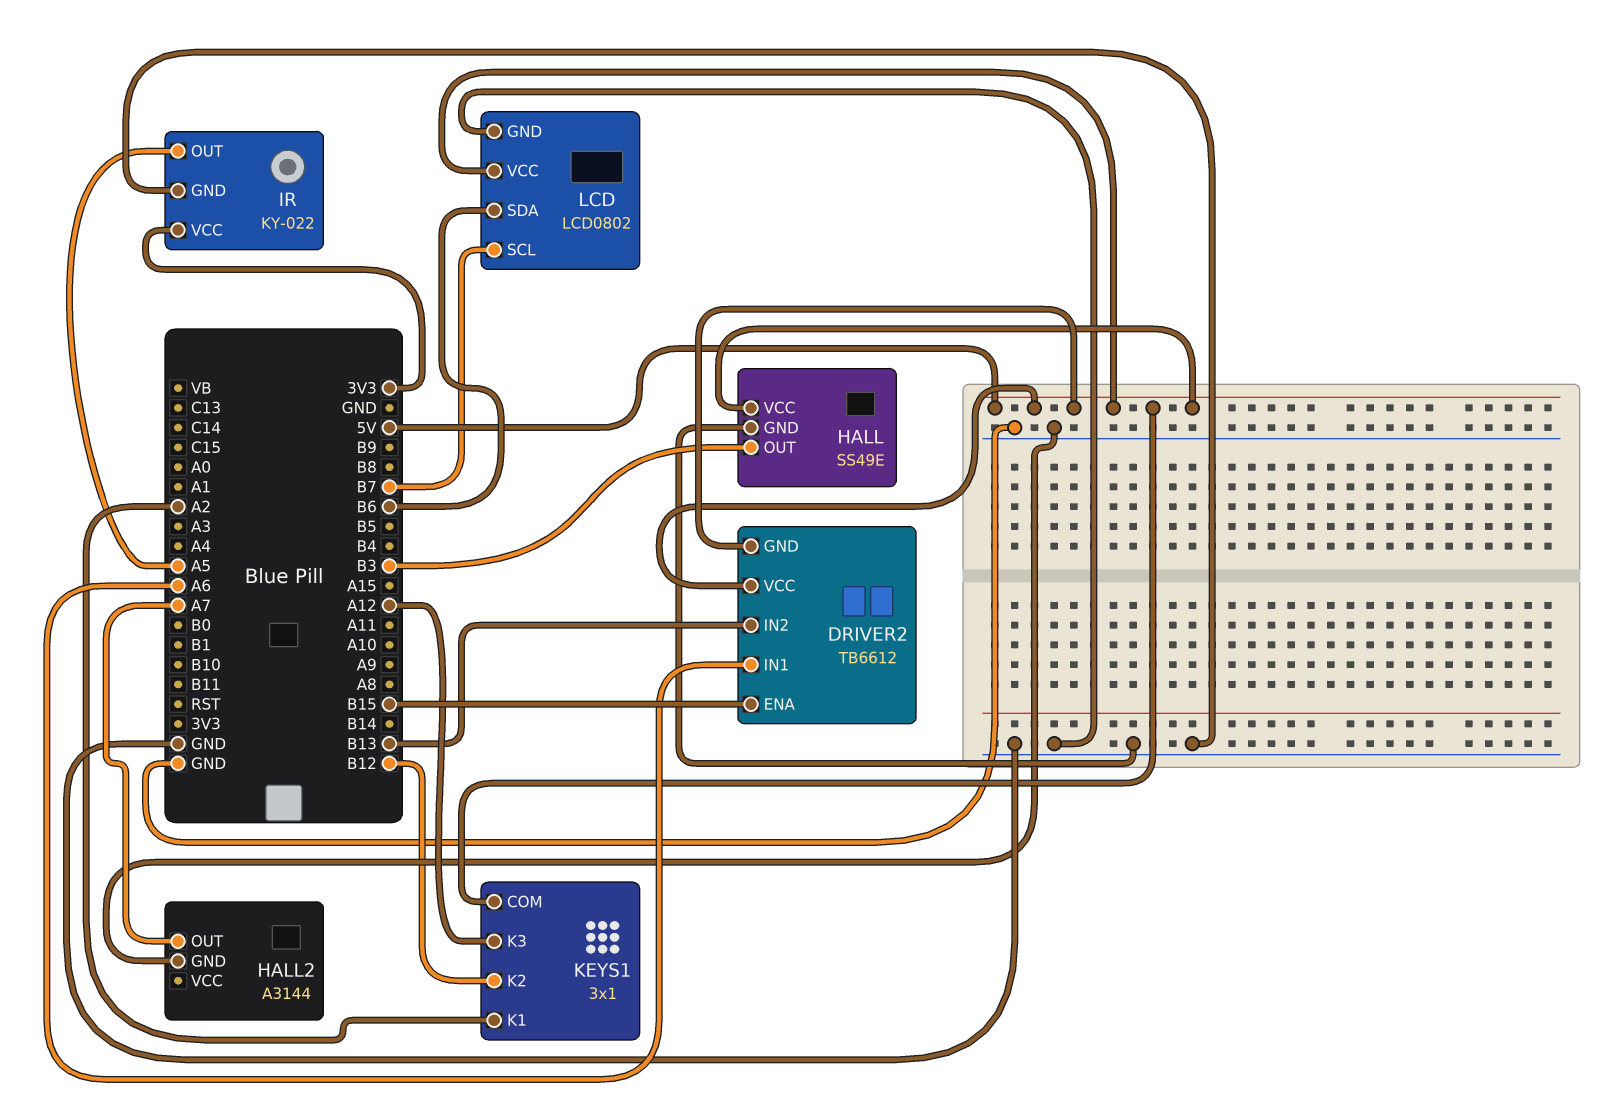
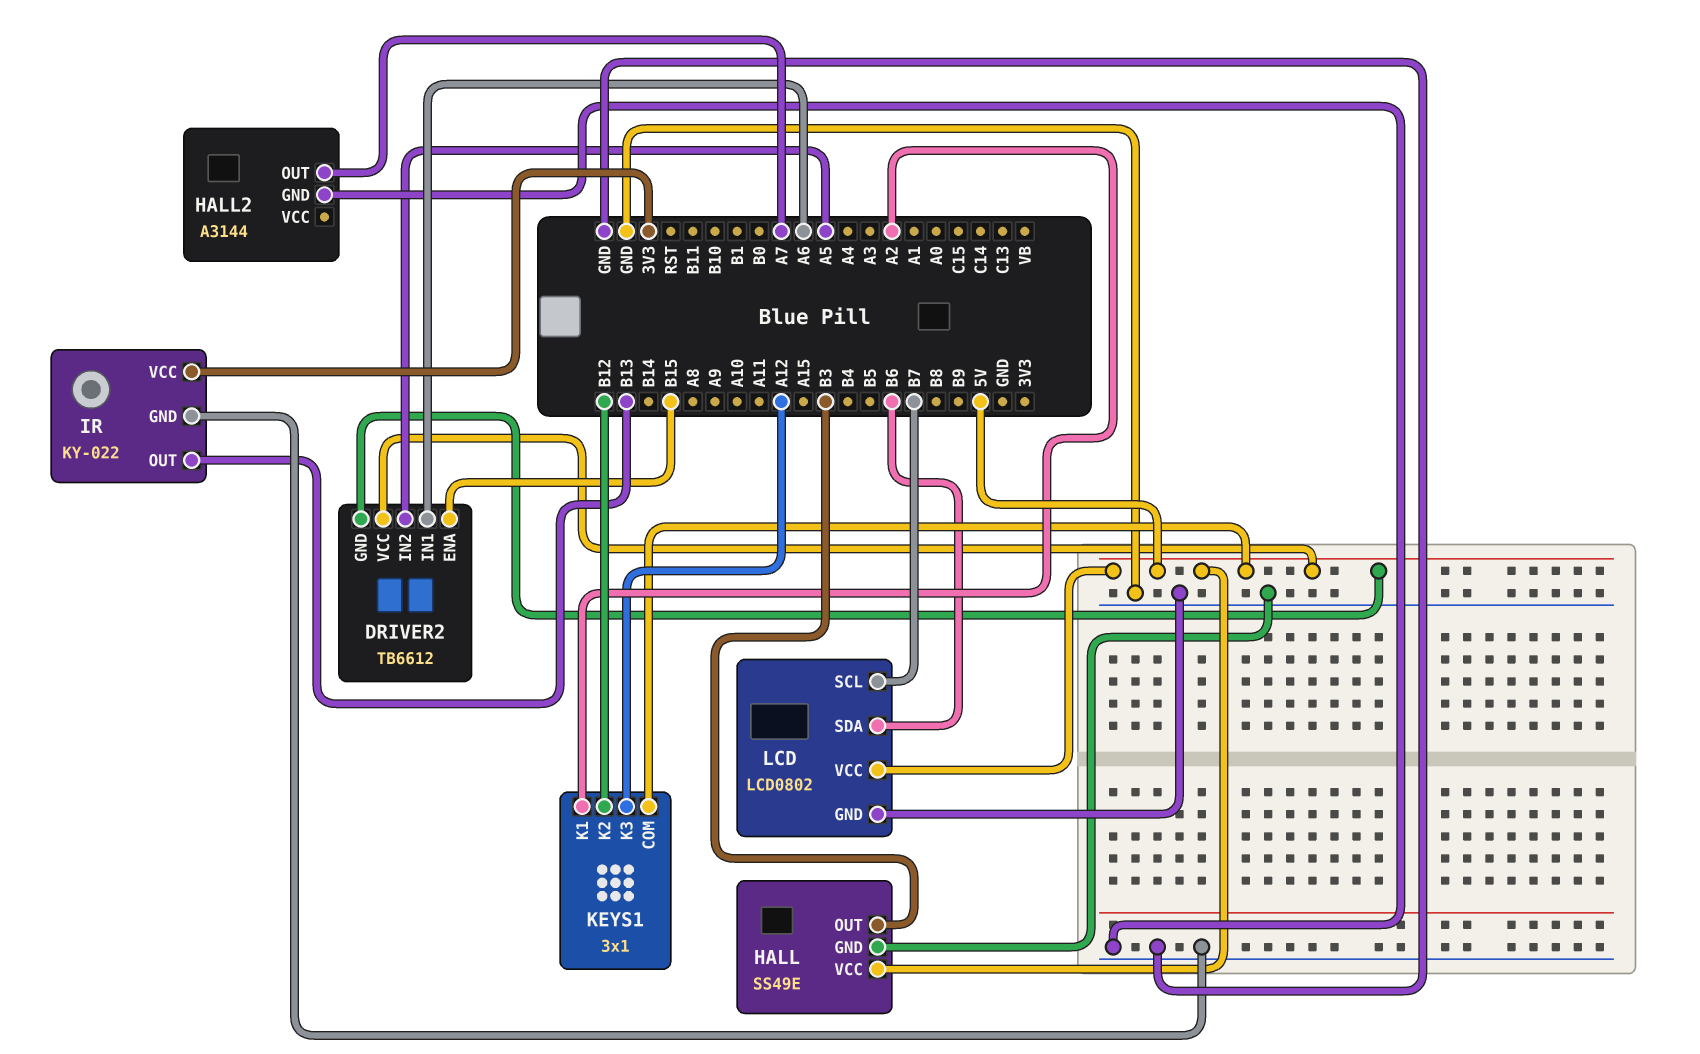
DRIVER2 pin IN2: B13 -> A5
IR pin OUT: A5 -> B13

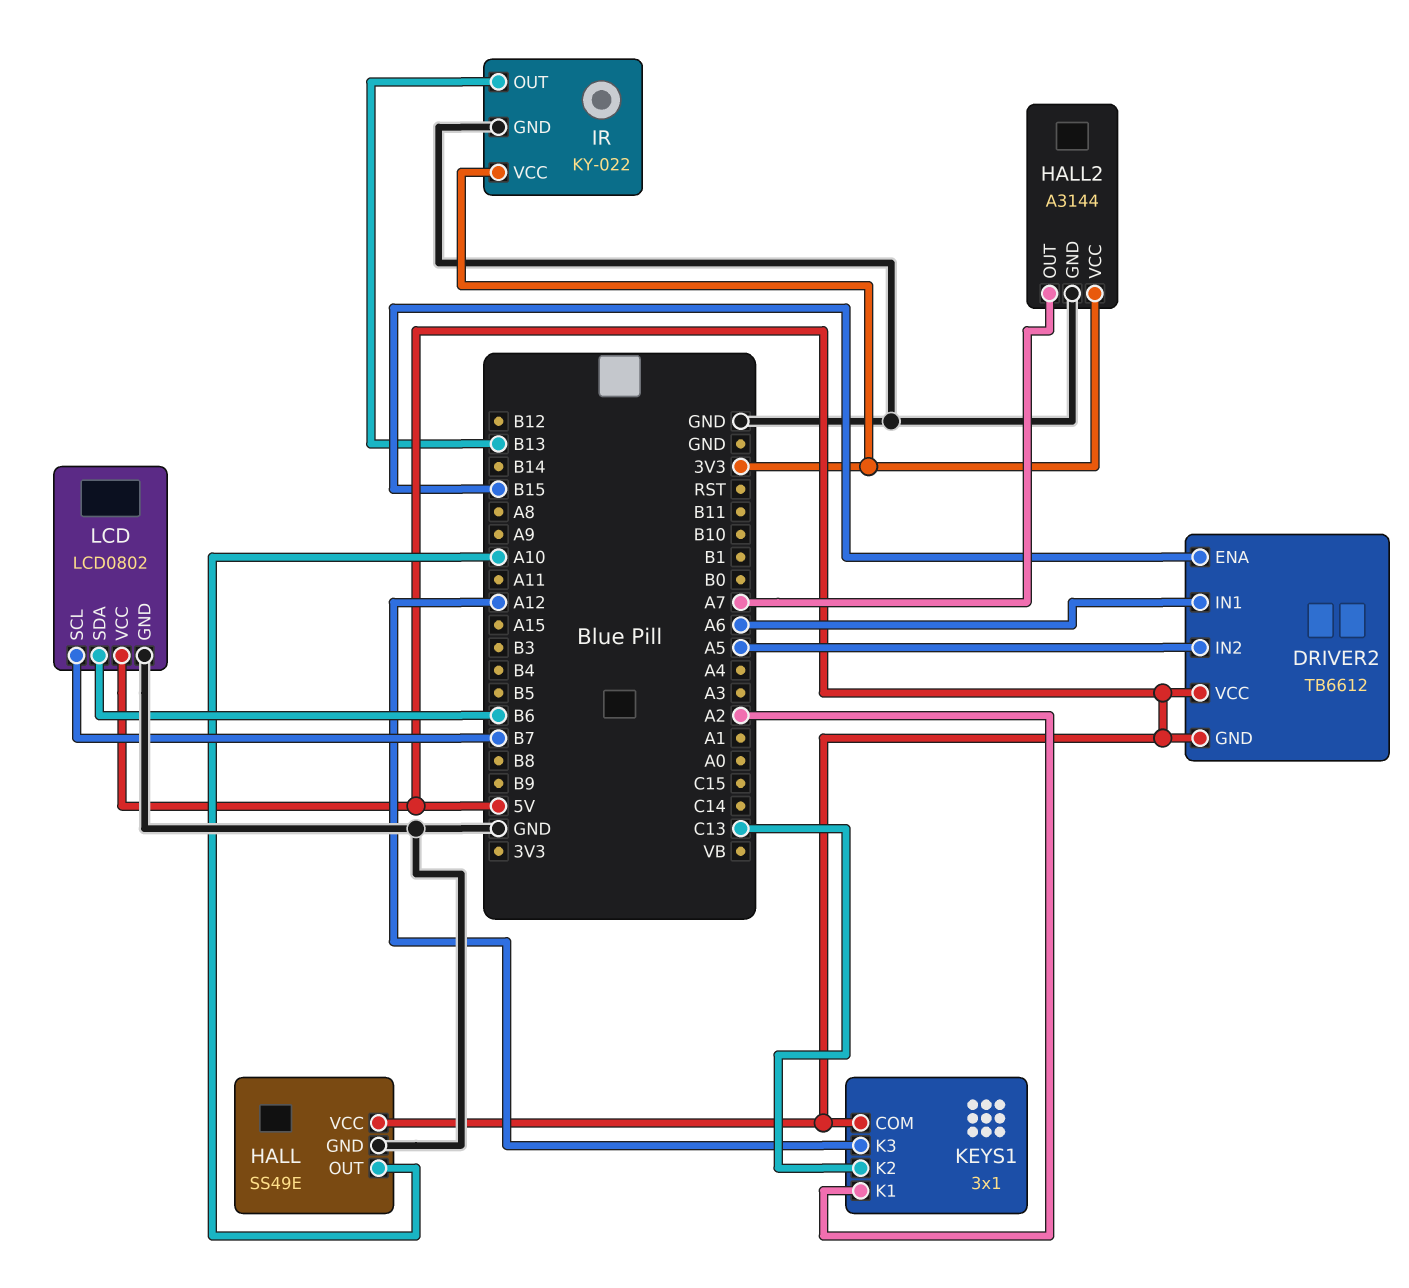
HALL pin OUT: B3 -> A10
HALL2 pin VCC: none -> 3V3
KEYS1 pin K2: B12 -> C13

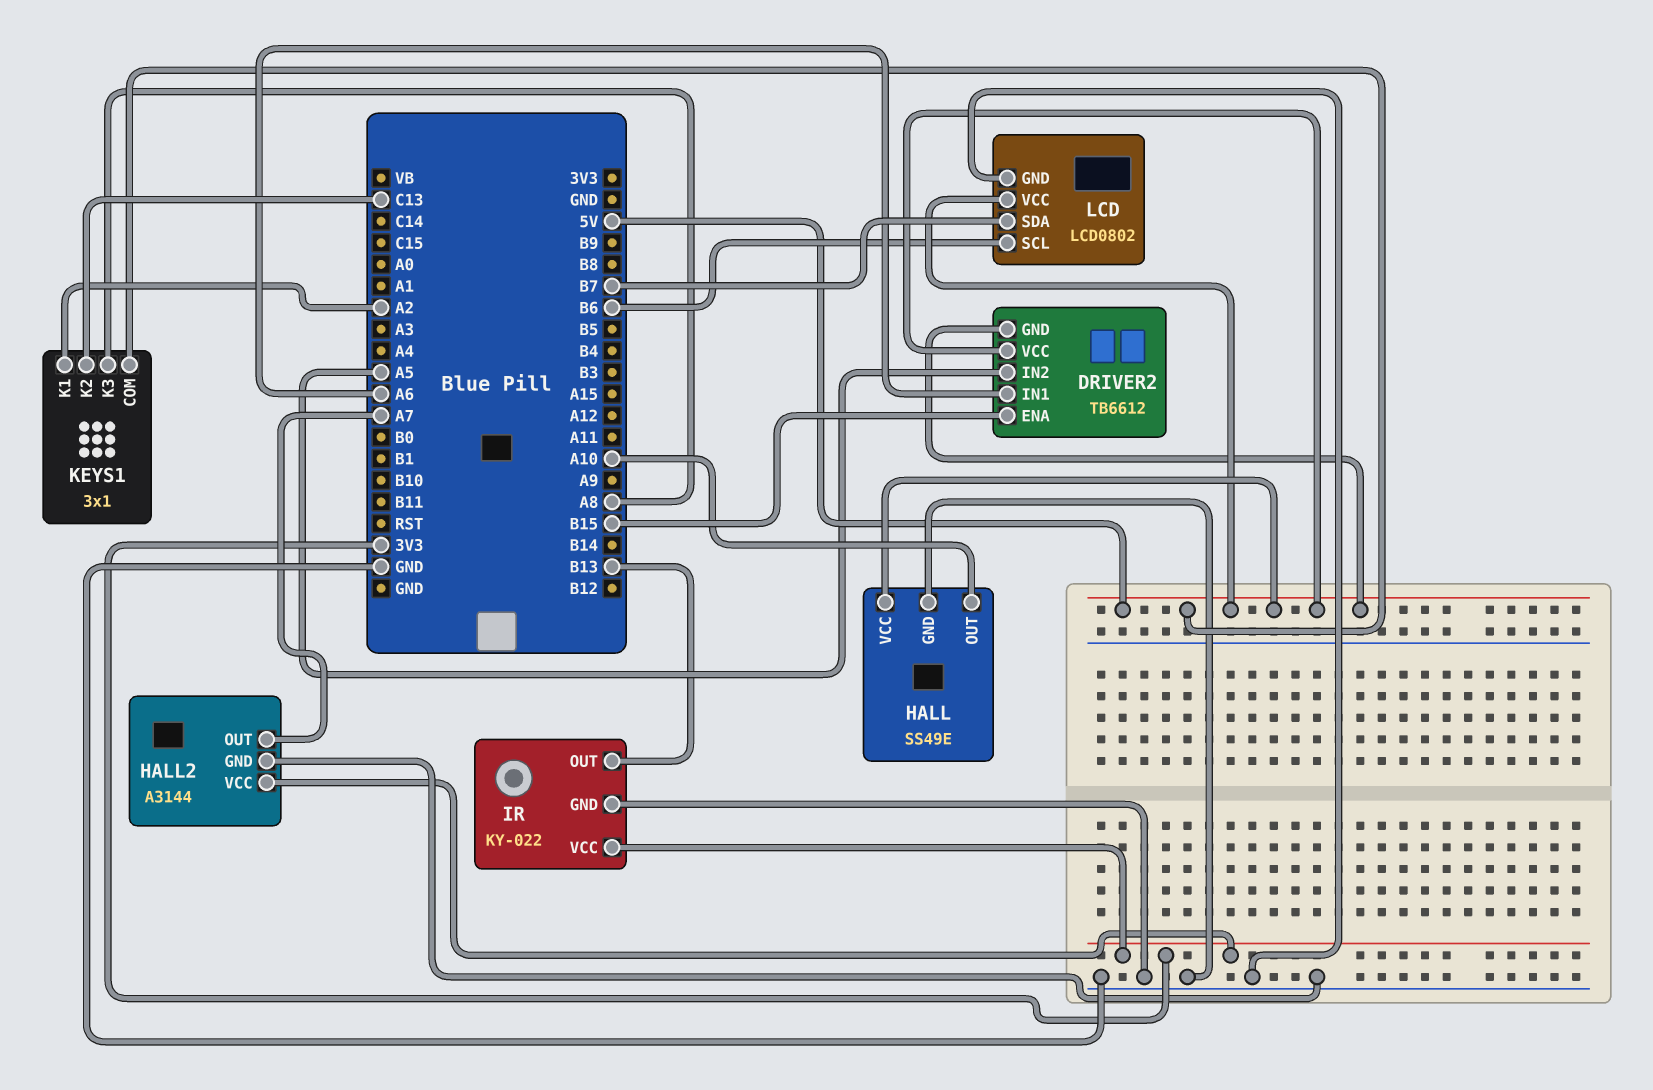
KEYS1 pin K3: A12 -> A8
LCD pin SCL: B7 -> B6
LCD pin SDA: B6 -> B7

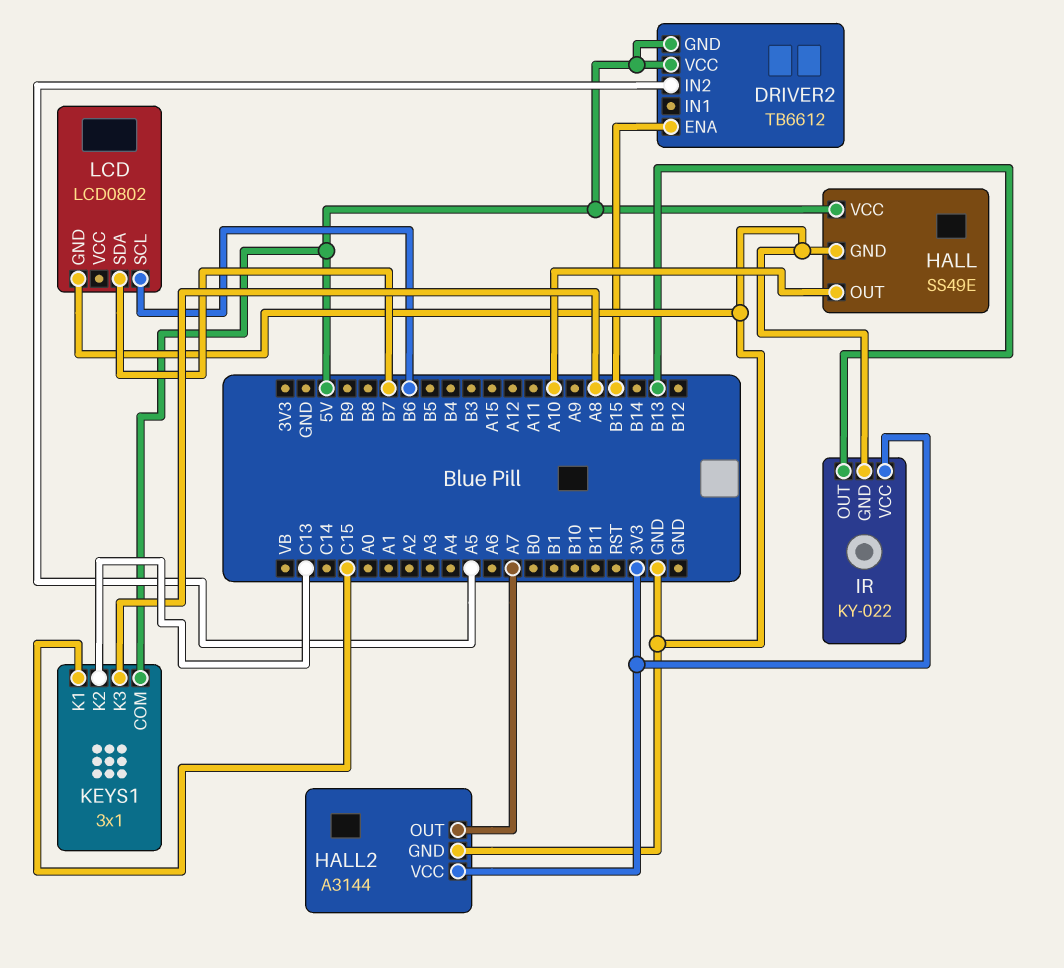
DRIVER2 pin IN1: A6 -> none
KEYS1 pin K1: A2 -> C15
LCD pin VCC: 5V -> none

